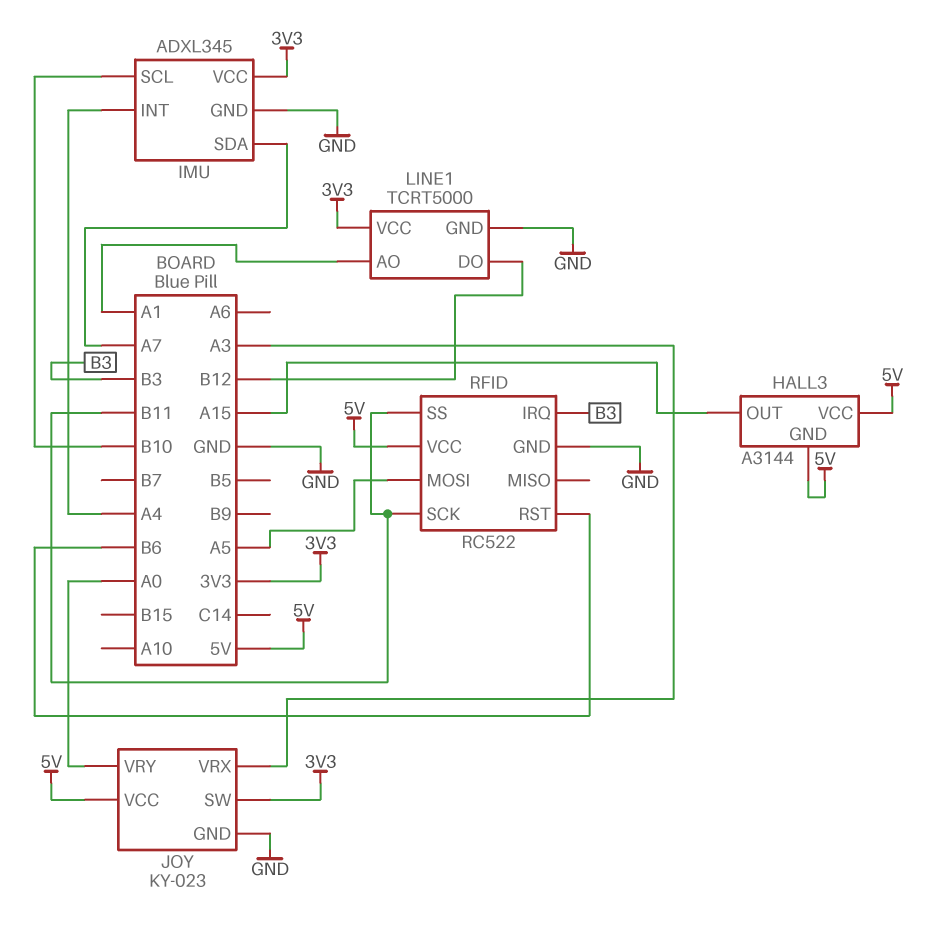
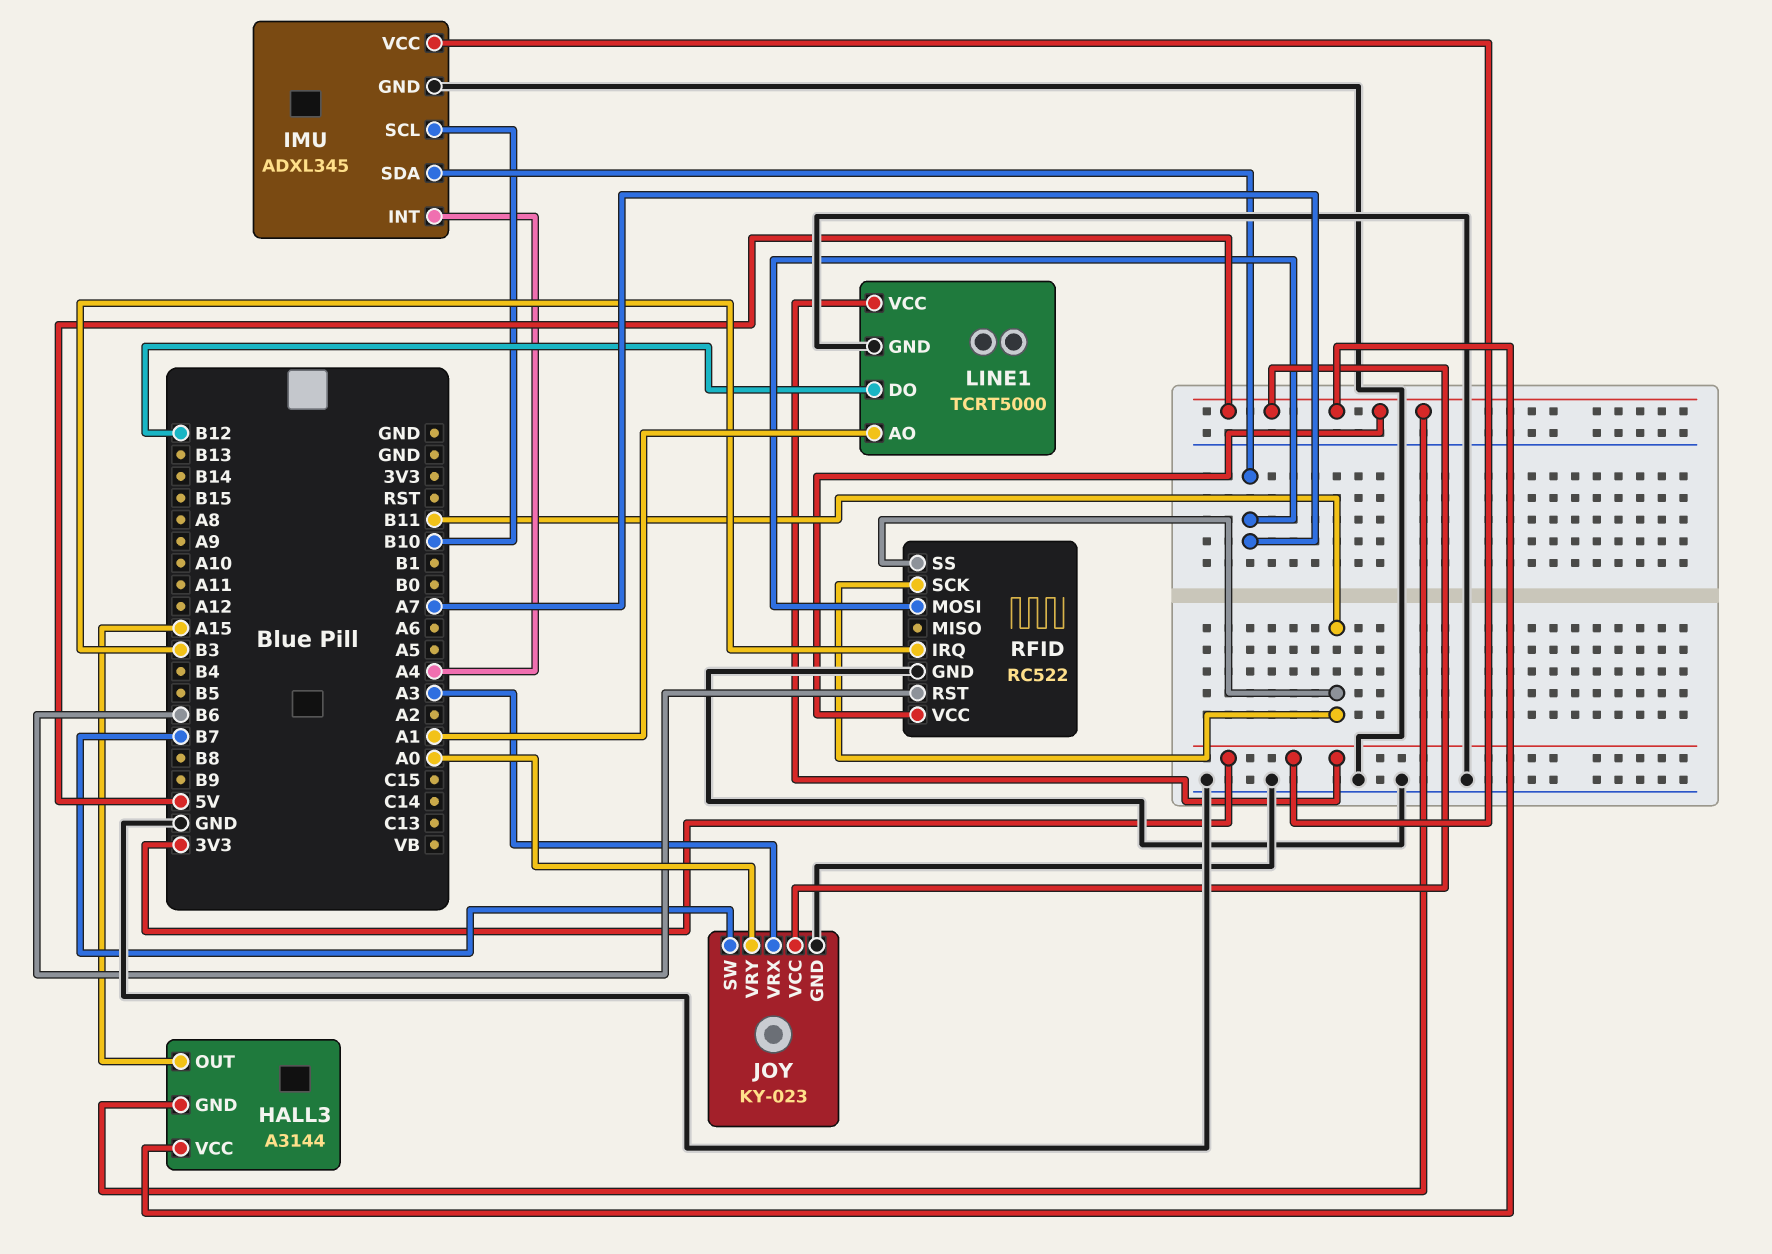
JOY pin SW: 3V3 -> B7
RFID pin MOSI: A5 -> A7

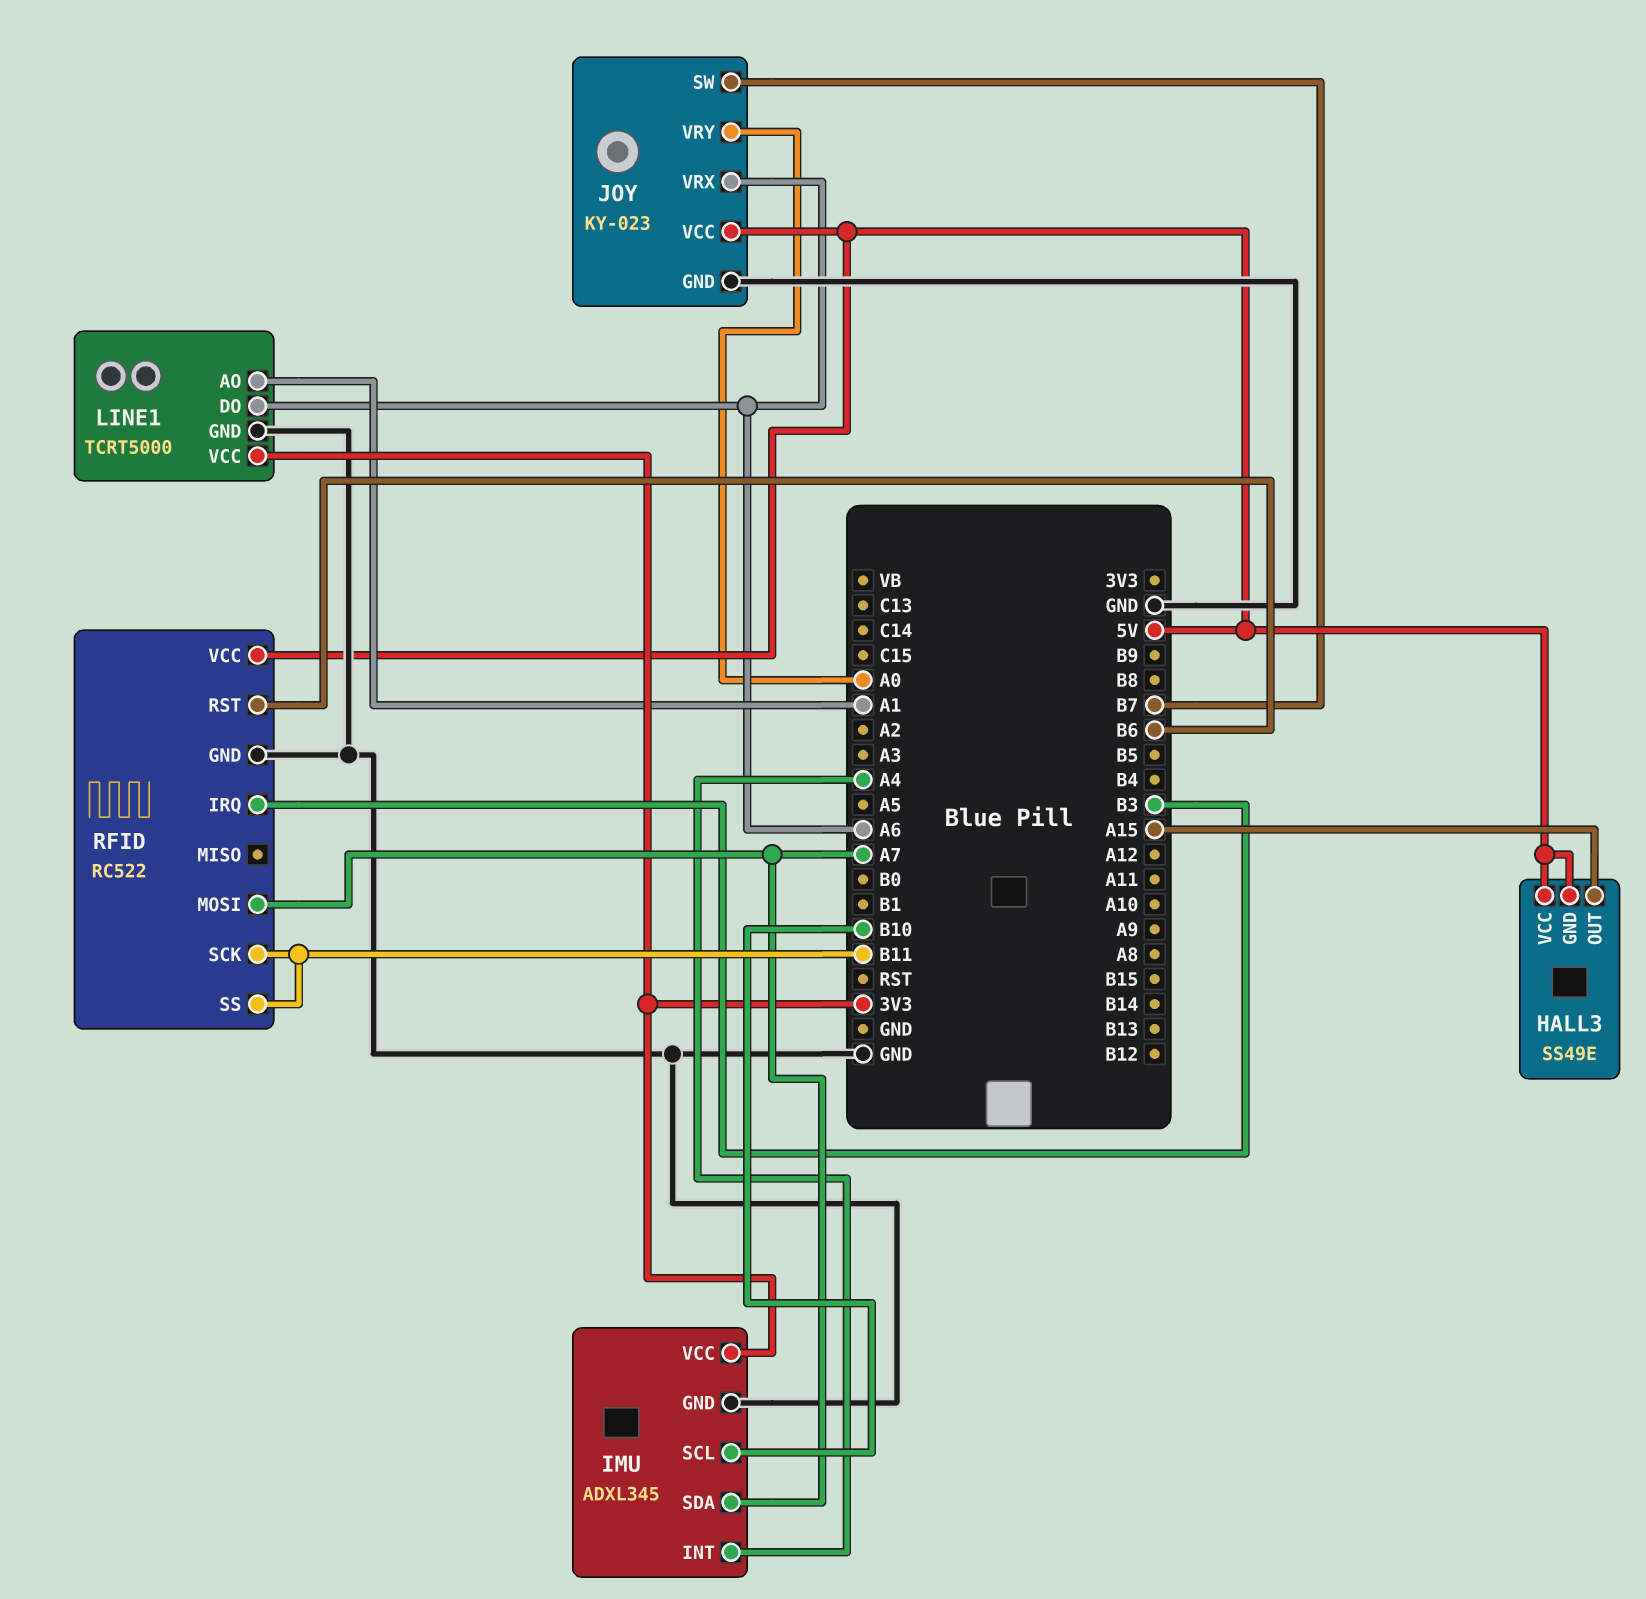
HALL3: A3144 -> SS49E
JOY pin VRX: A3 -> A6
LINE1 pin DO: B12 -> A6

